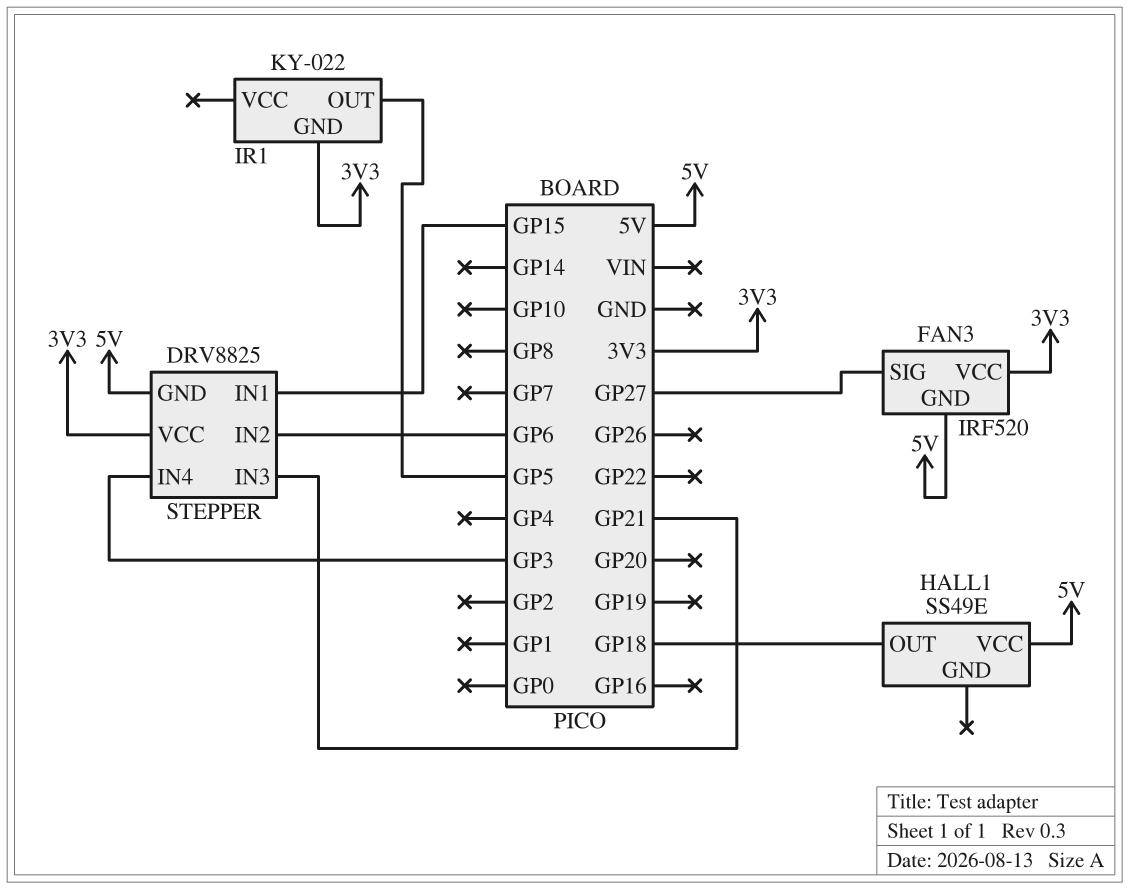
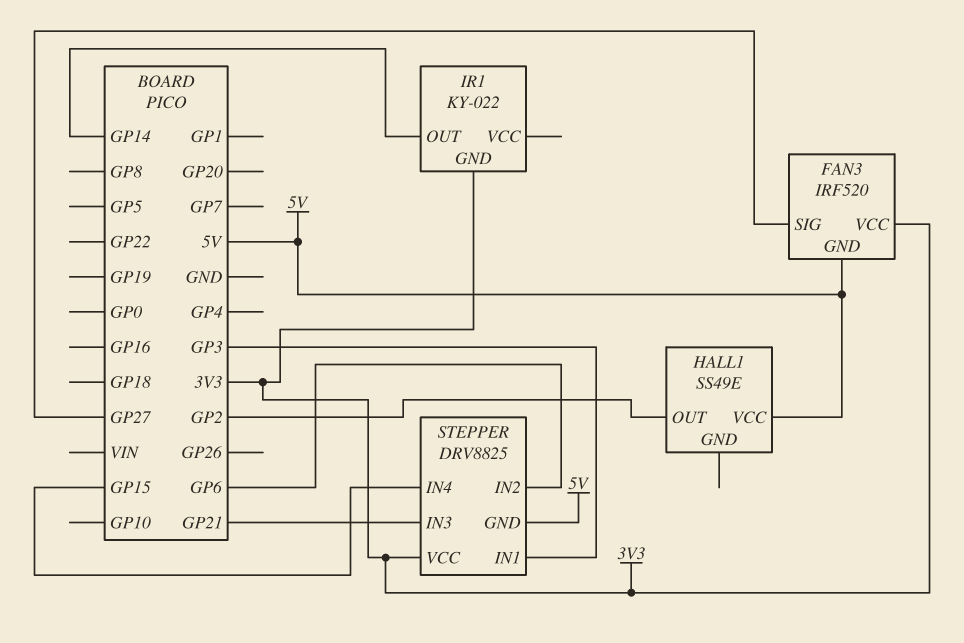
HALL1 pin OUT: GP18 -> GP2
IR1 pin OUT: GP5 -> GP14
STEPPER pin IN1: GP15 -> GP3
STEPPER pin IN4: GP3 -> GP15

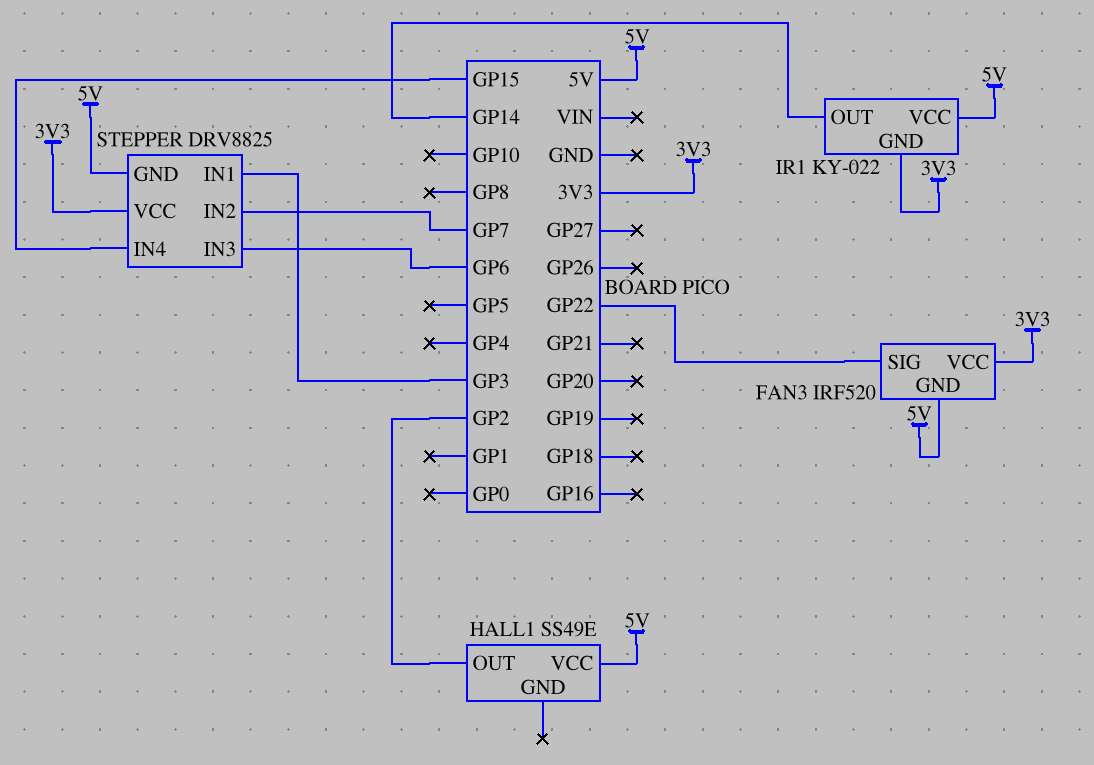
FAN3 pin SIG: GP27 -> GP22
IR1 pin VCC: none -> 5V
STEPPER pin IN2: GP6 -> GP7
STEPPER pin IN3: GP21 -> GP6

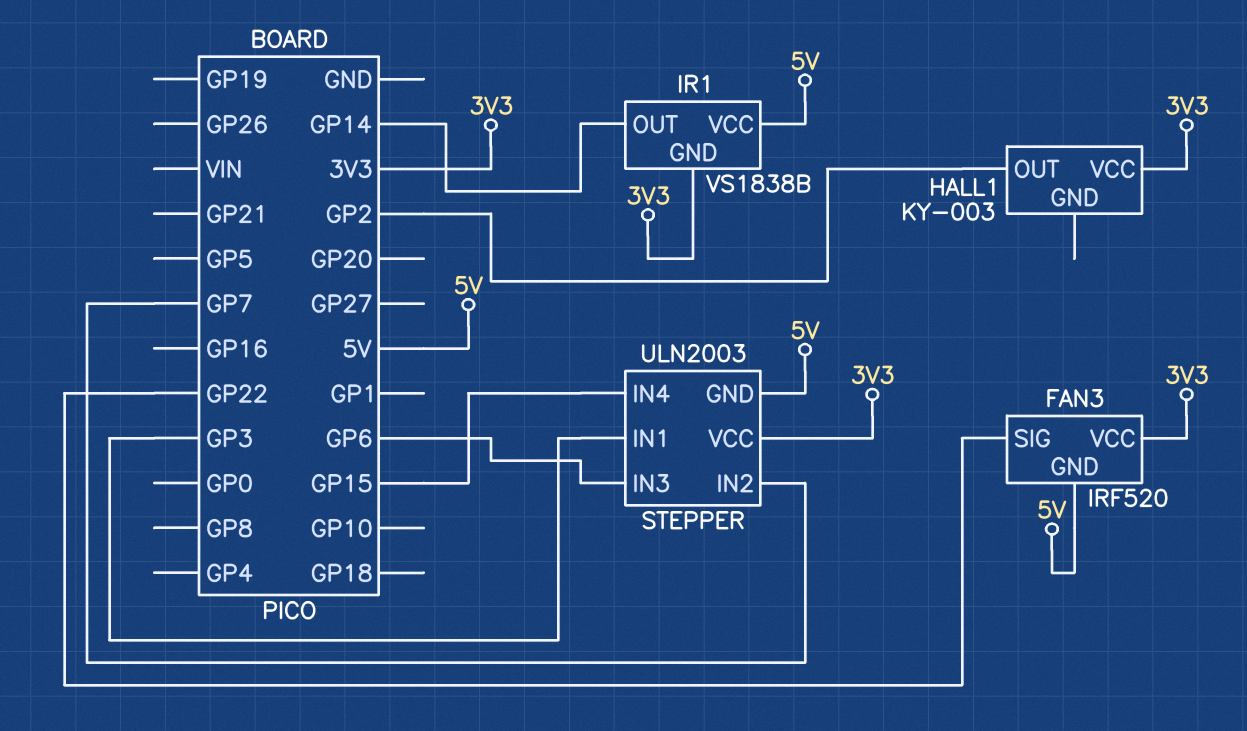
HALL1: SS49E -> KY-003
HALL1 pin VCC: 5V -> 3V3
IR1: KY-022 -> VS1838B
STEPPER: DRV8825 -> ULN2003

